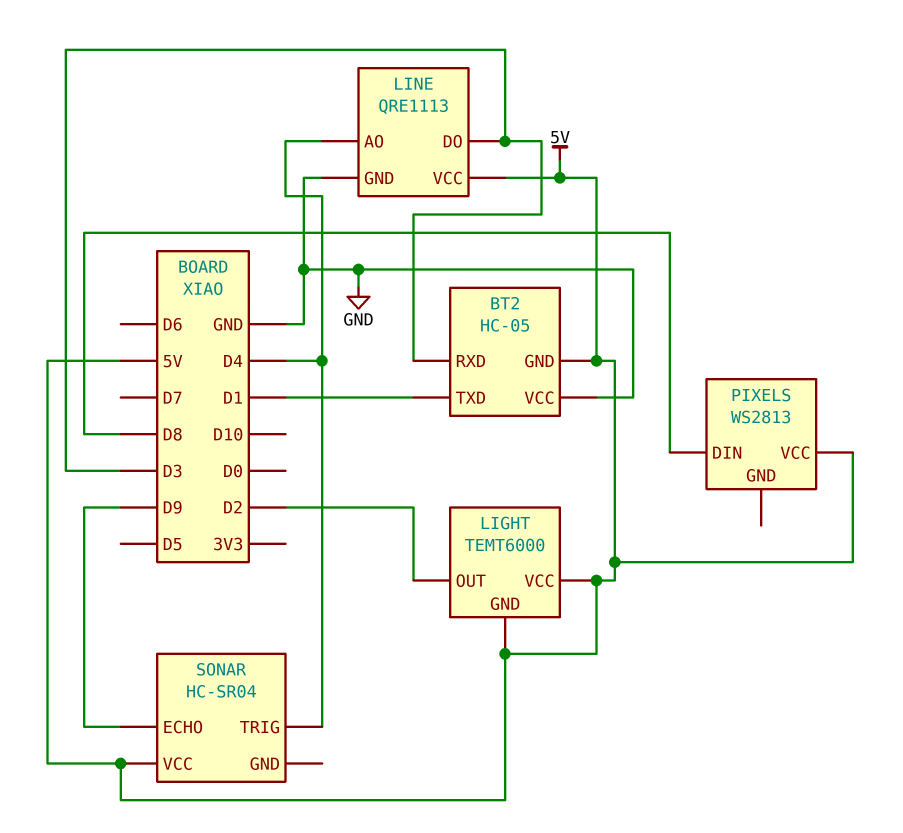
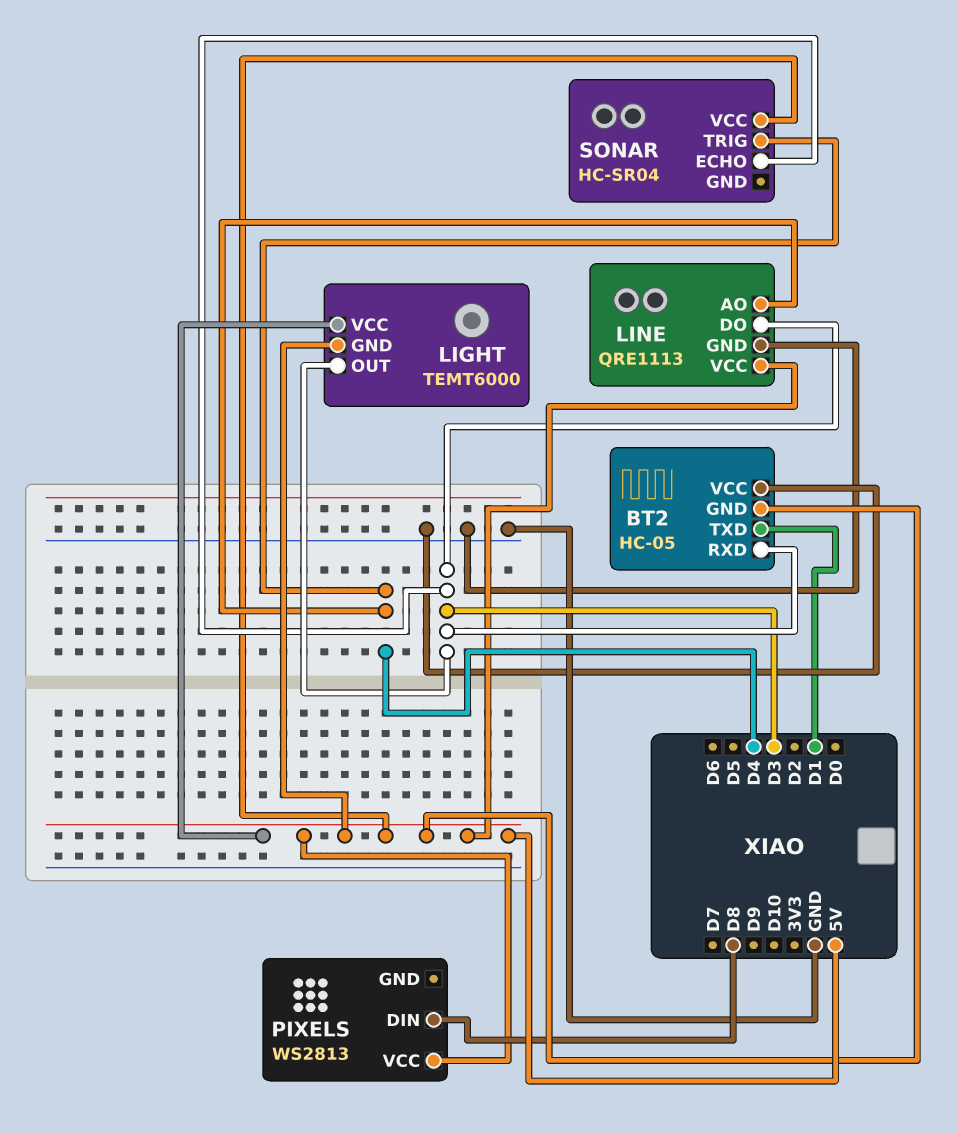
LIGHT pin OUT: D2 -> D3
SONAR pin ECHO: D9 -> D3

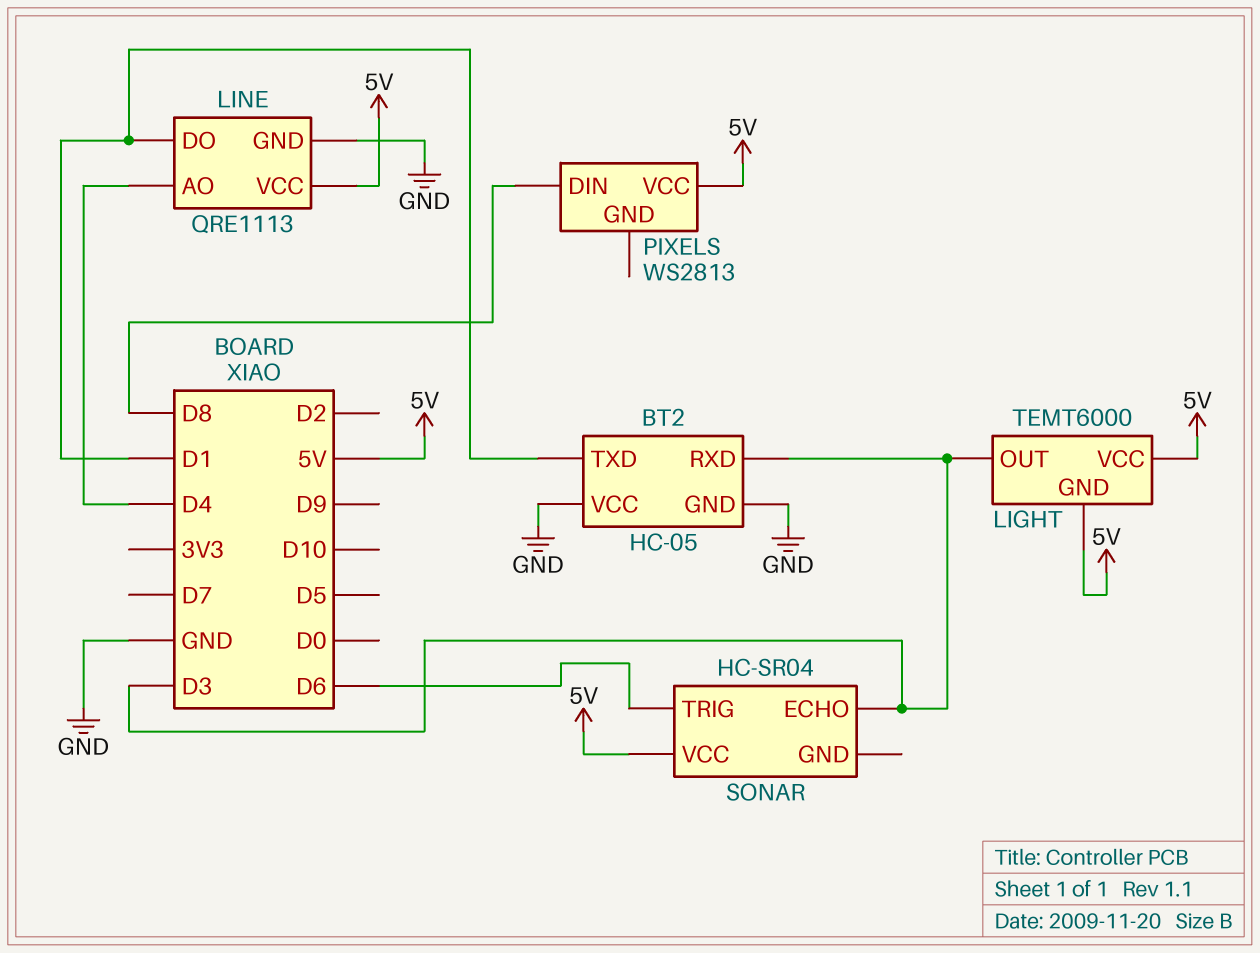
BT2 pin GND: 5V -> GND
LINE pin DO: D3 -> D1
SONAR pin TRIG: D4 -> D6

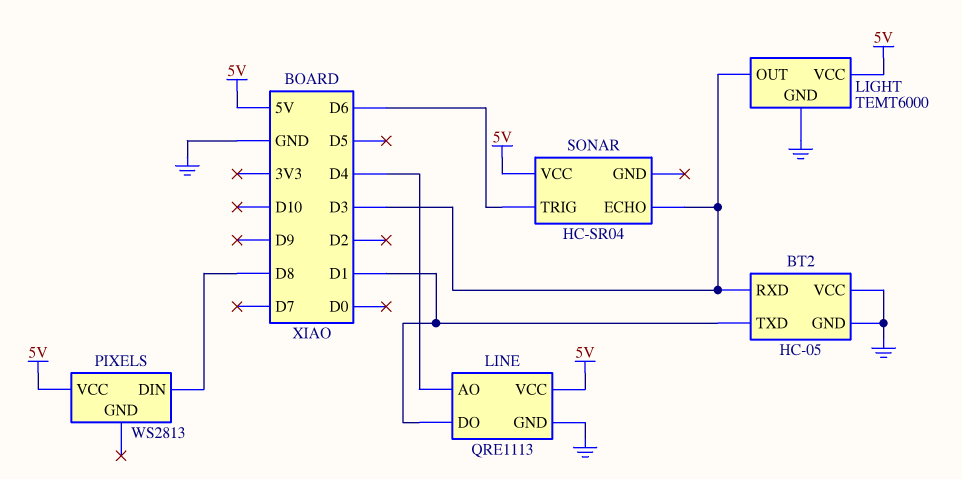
LIGHT pin GND: 5V -> GND

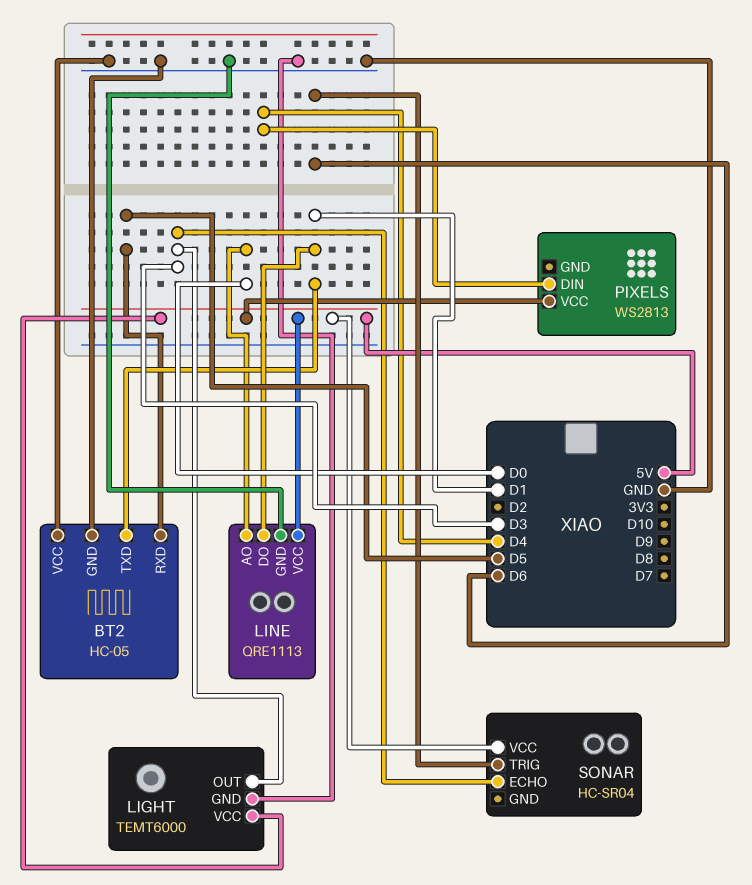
BT2 pin RXD: D3 -> D5
LINE pin AO: D4 -> D0
PIXELS pin DIN: D8 -> D4

